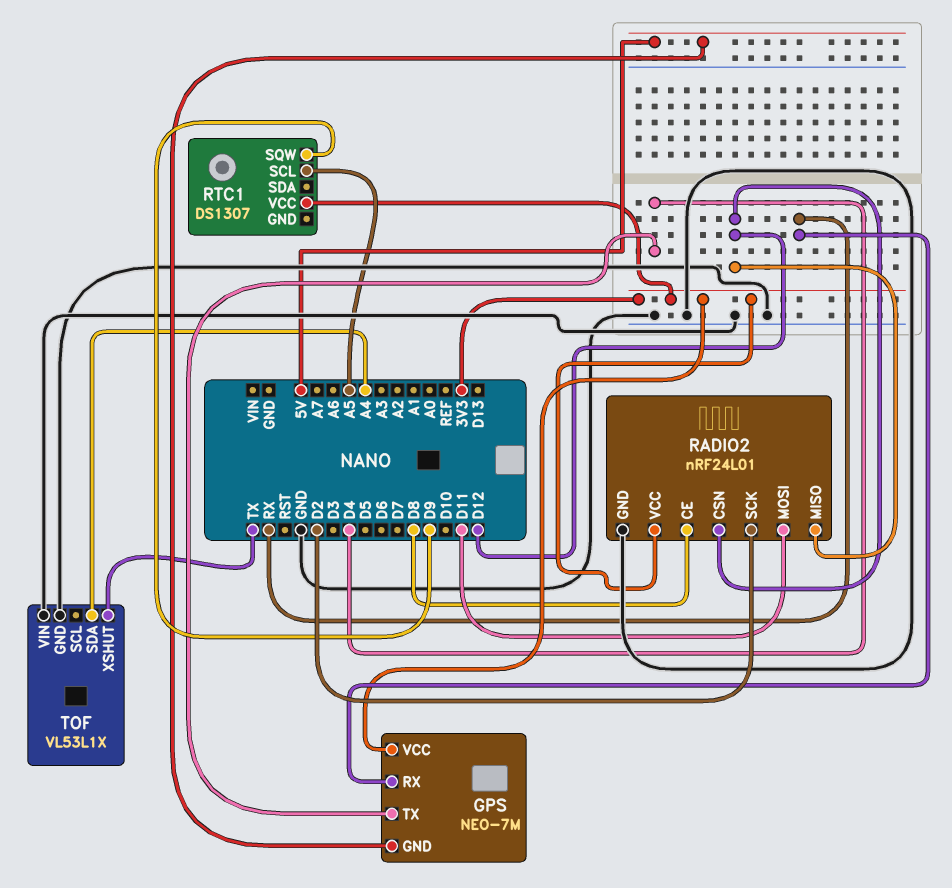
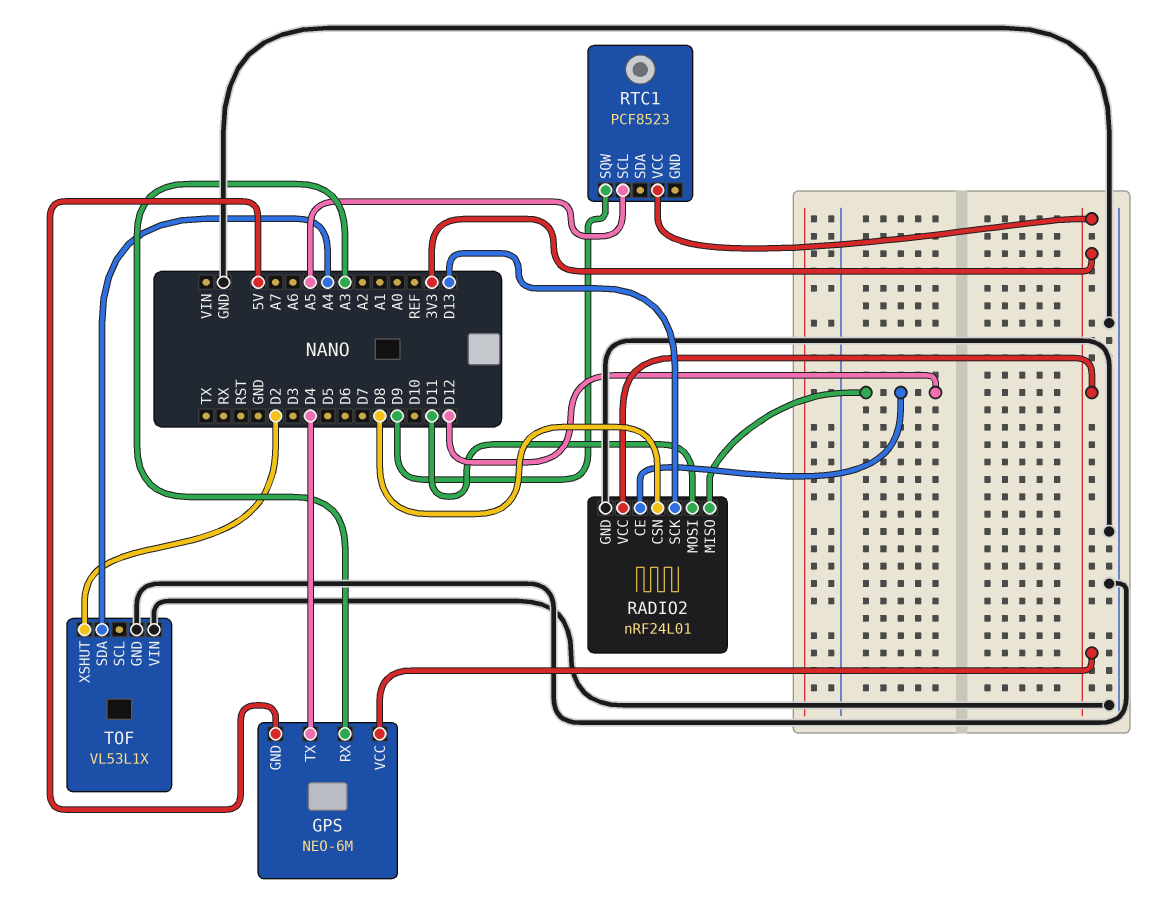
GPS: NEO-7M -> NEO-6M
GPS pin RX: RX -> A3
RADIO2 pin CE: D8 -> D12
RADIO2 pin CSN: D12 -> D8
RADIO2 pin SCK: D2 -> D13
RTC1: DS1307 -> PCF8523
TOF pin XSHUT: TX -> D2

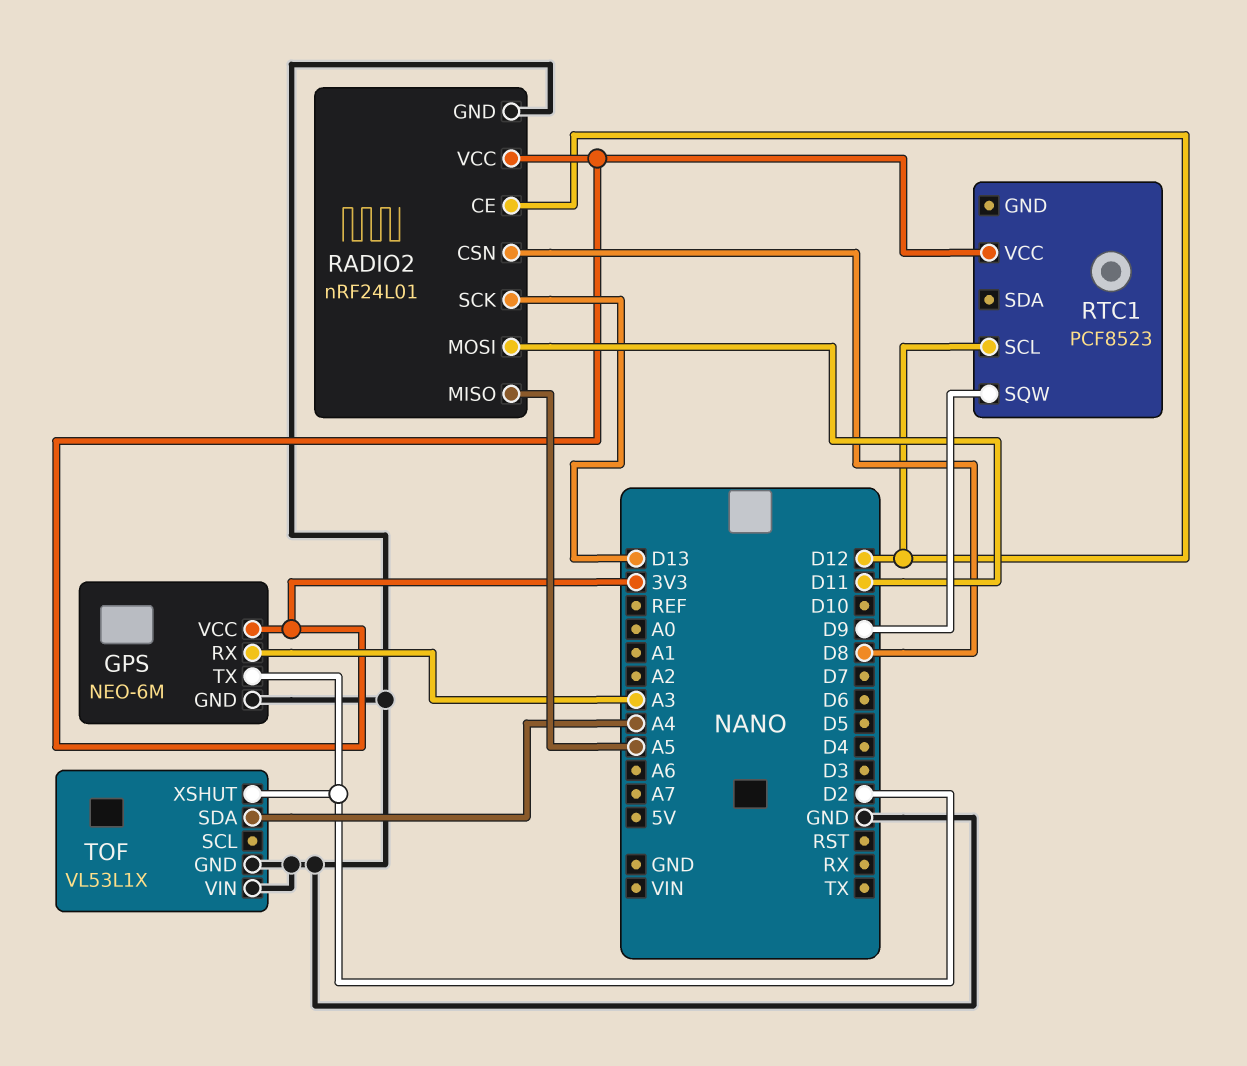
GPS pin GND: 5V -> GND
GPS pin TX: D4 -> D2
RADIO2 pin MISO: D12 -> A5
RTC1 pin SCL: A5 -> D12

